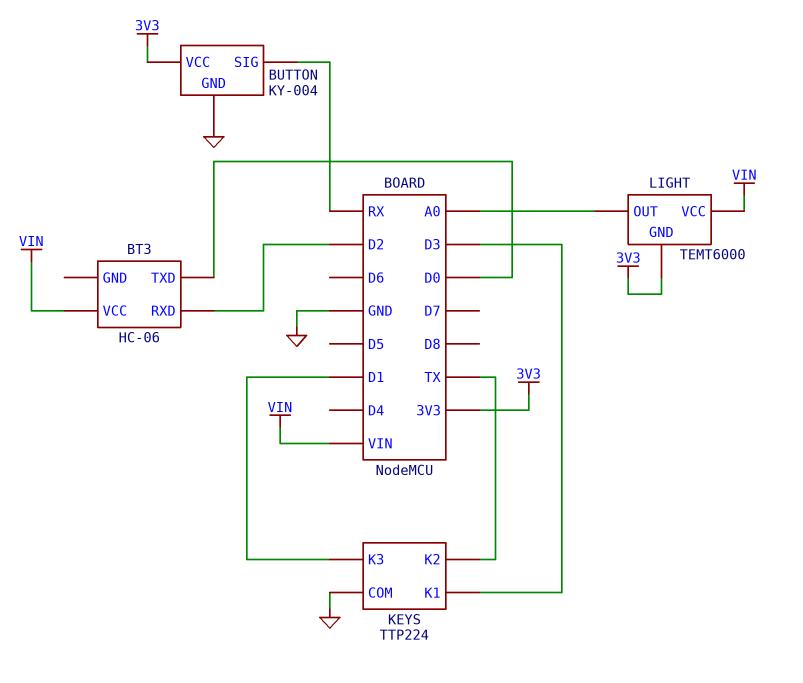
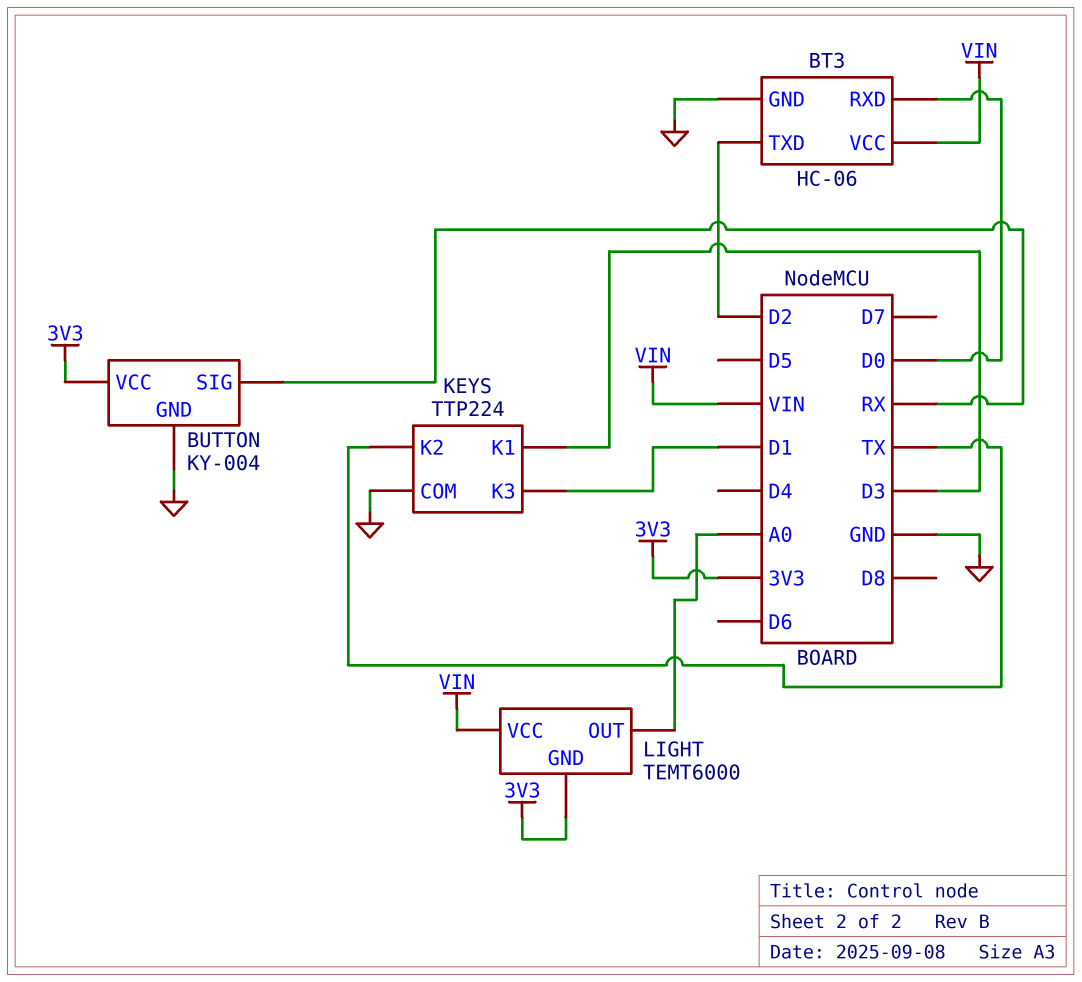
BT3 pin GND: none -> GND
BT3 pin RXD: D2 -> D0
BT3 pin TXD: D0 -> D2

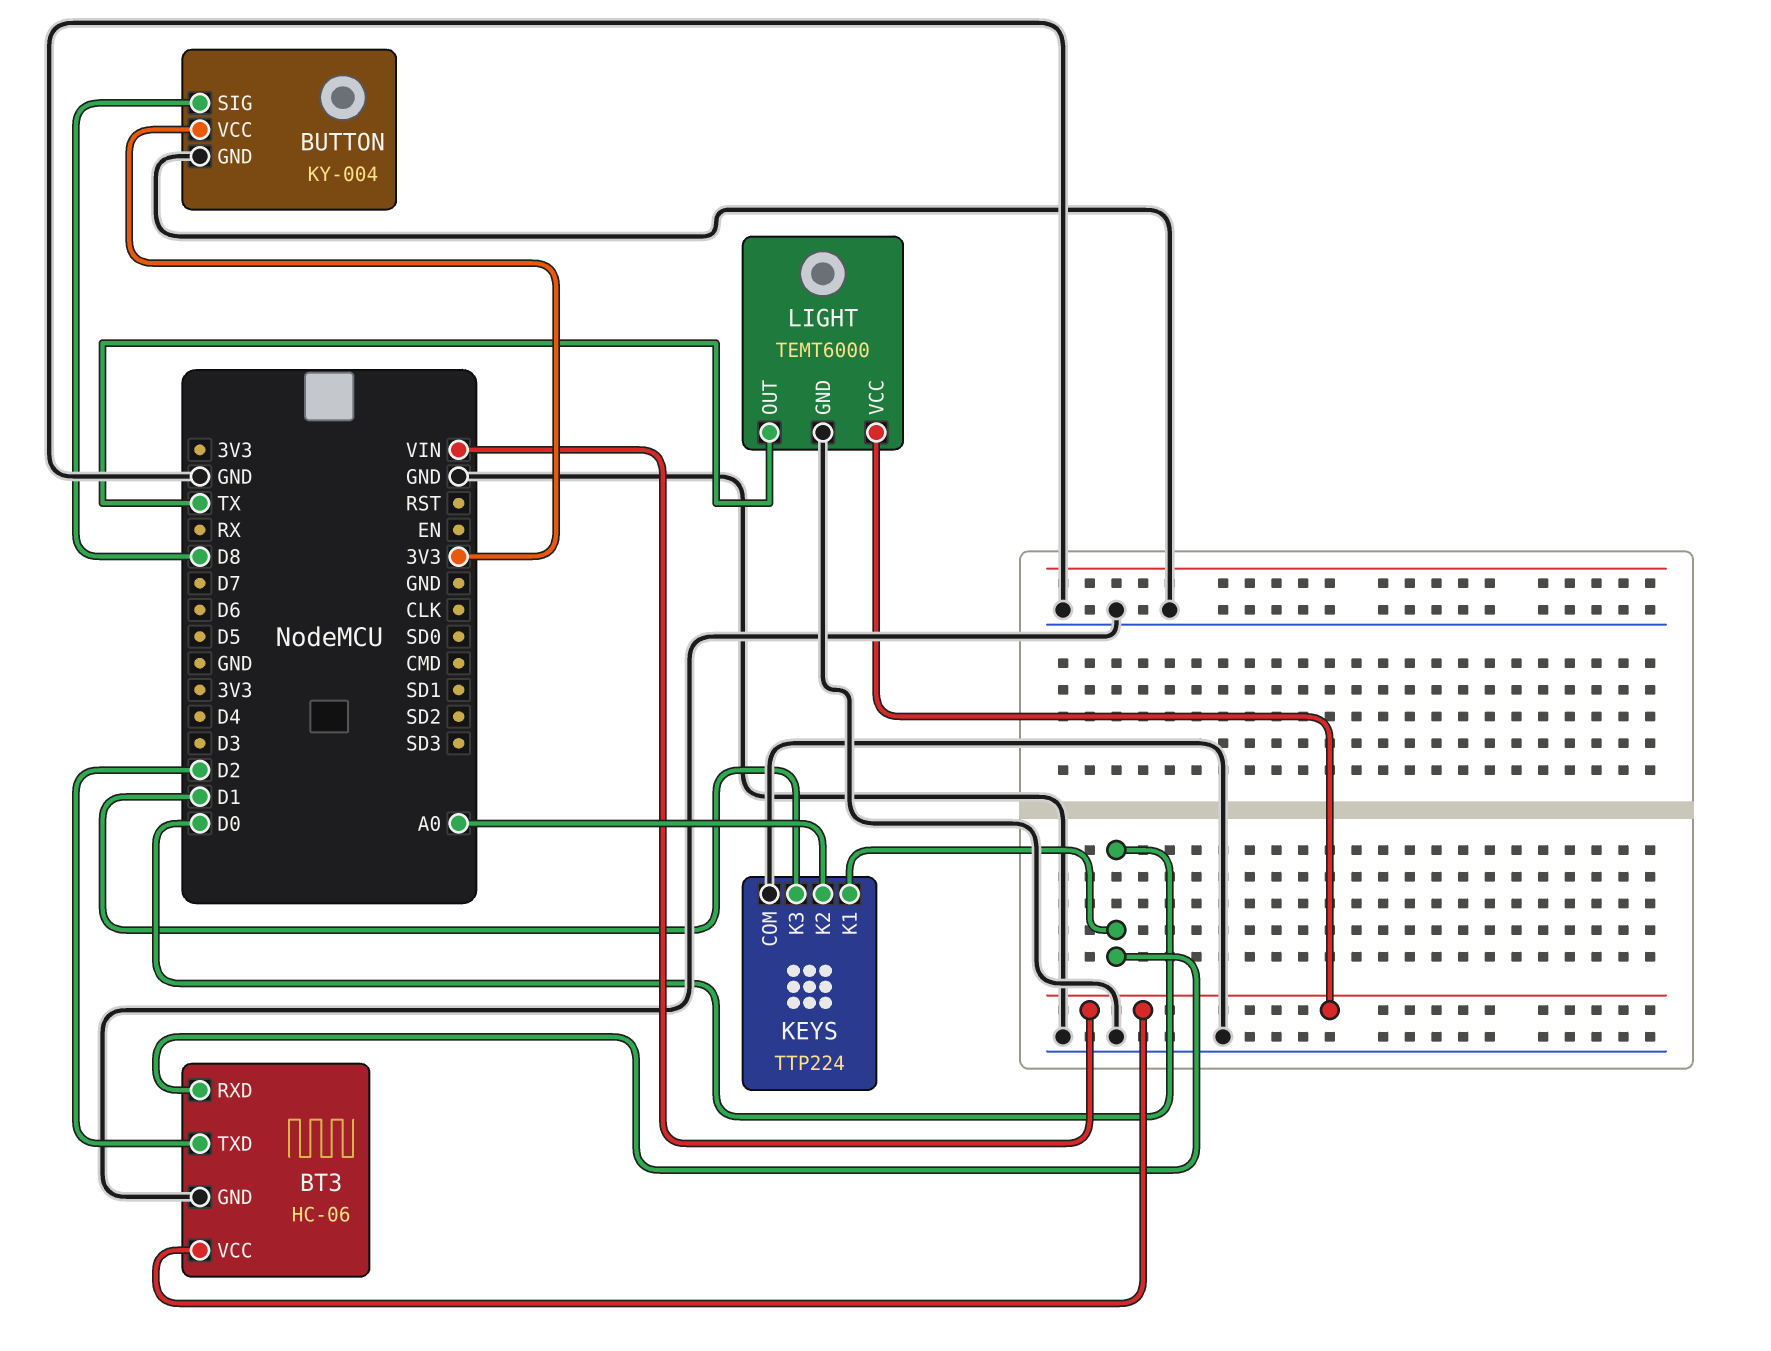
BUTTON pin SIG: RX -> D8
KEYS pin K1: D3 -> D0
KEYS pin K2: TX -> A0
LIGHT pin GND: 3V3 -> GND
LIGHT pin OUT: A0 -> TX

